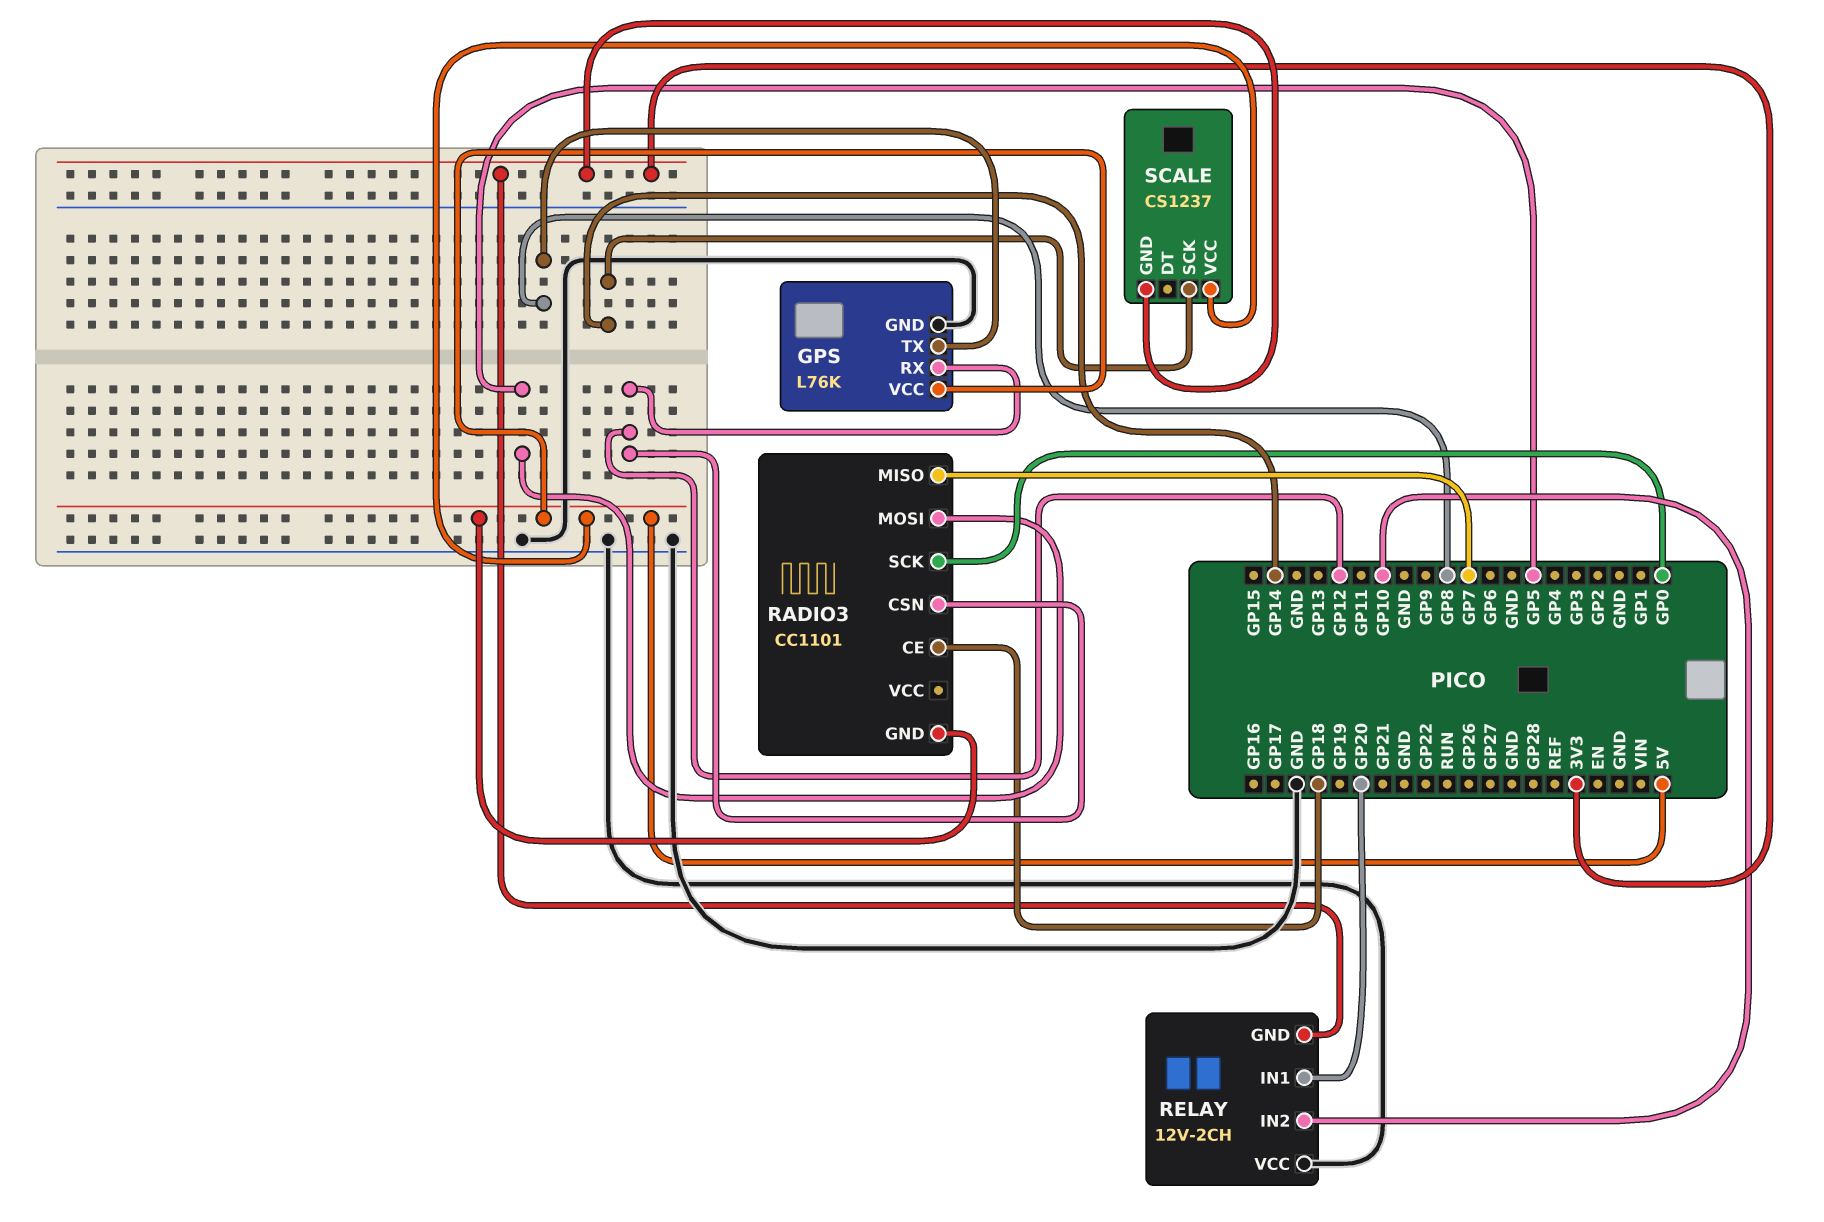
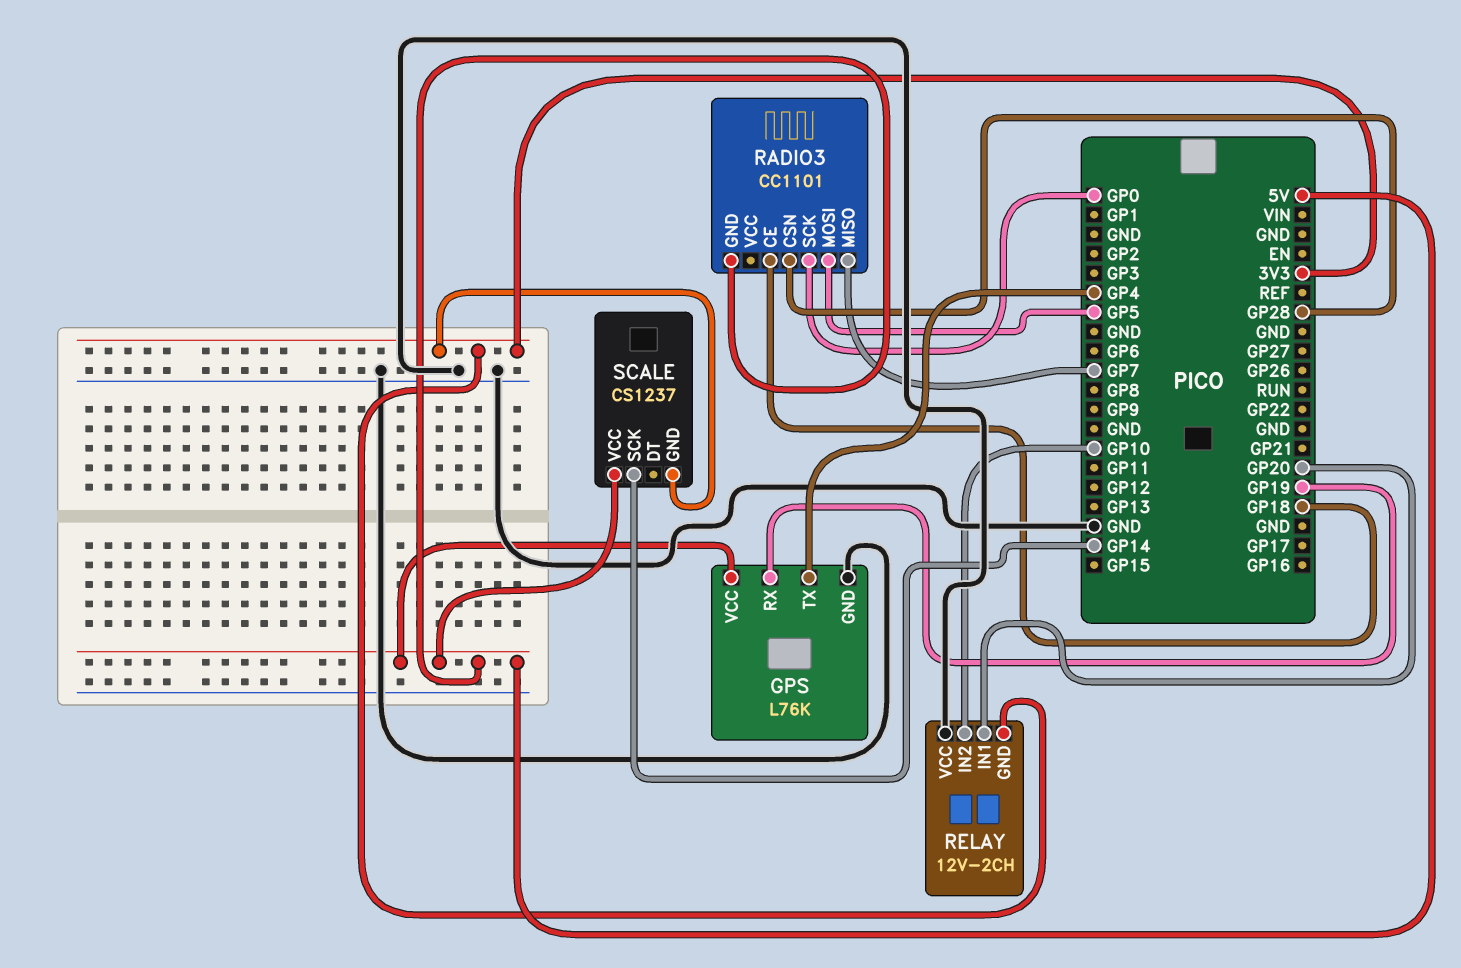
GPS pin RX: GP12 -> GP19
GPS pin TX: GP8 -> GP4
RADIO3 pin CSN: GP12 -> GP28

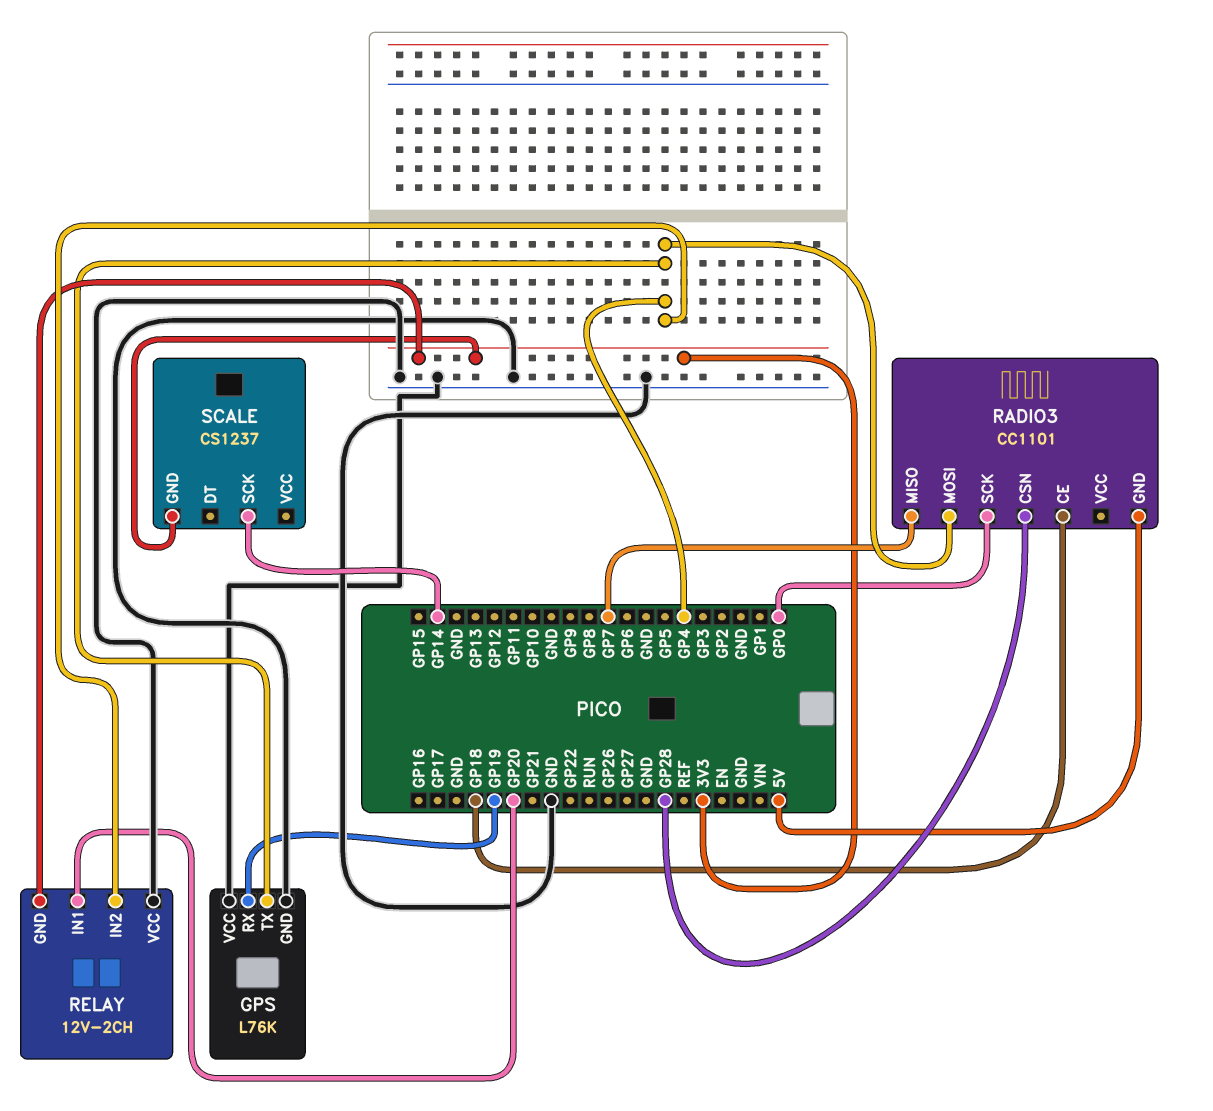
GPS pin VCC: 5V -> GND
RADIO3 pin MOSI: GP5 -> GP4
RELAY pin IN2: GP10 -> GP4
SCALE pin VCC: 5V -> none

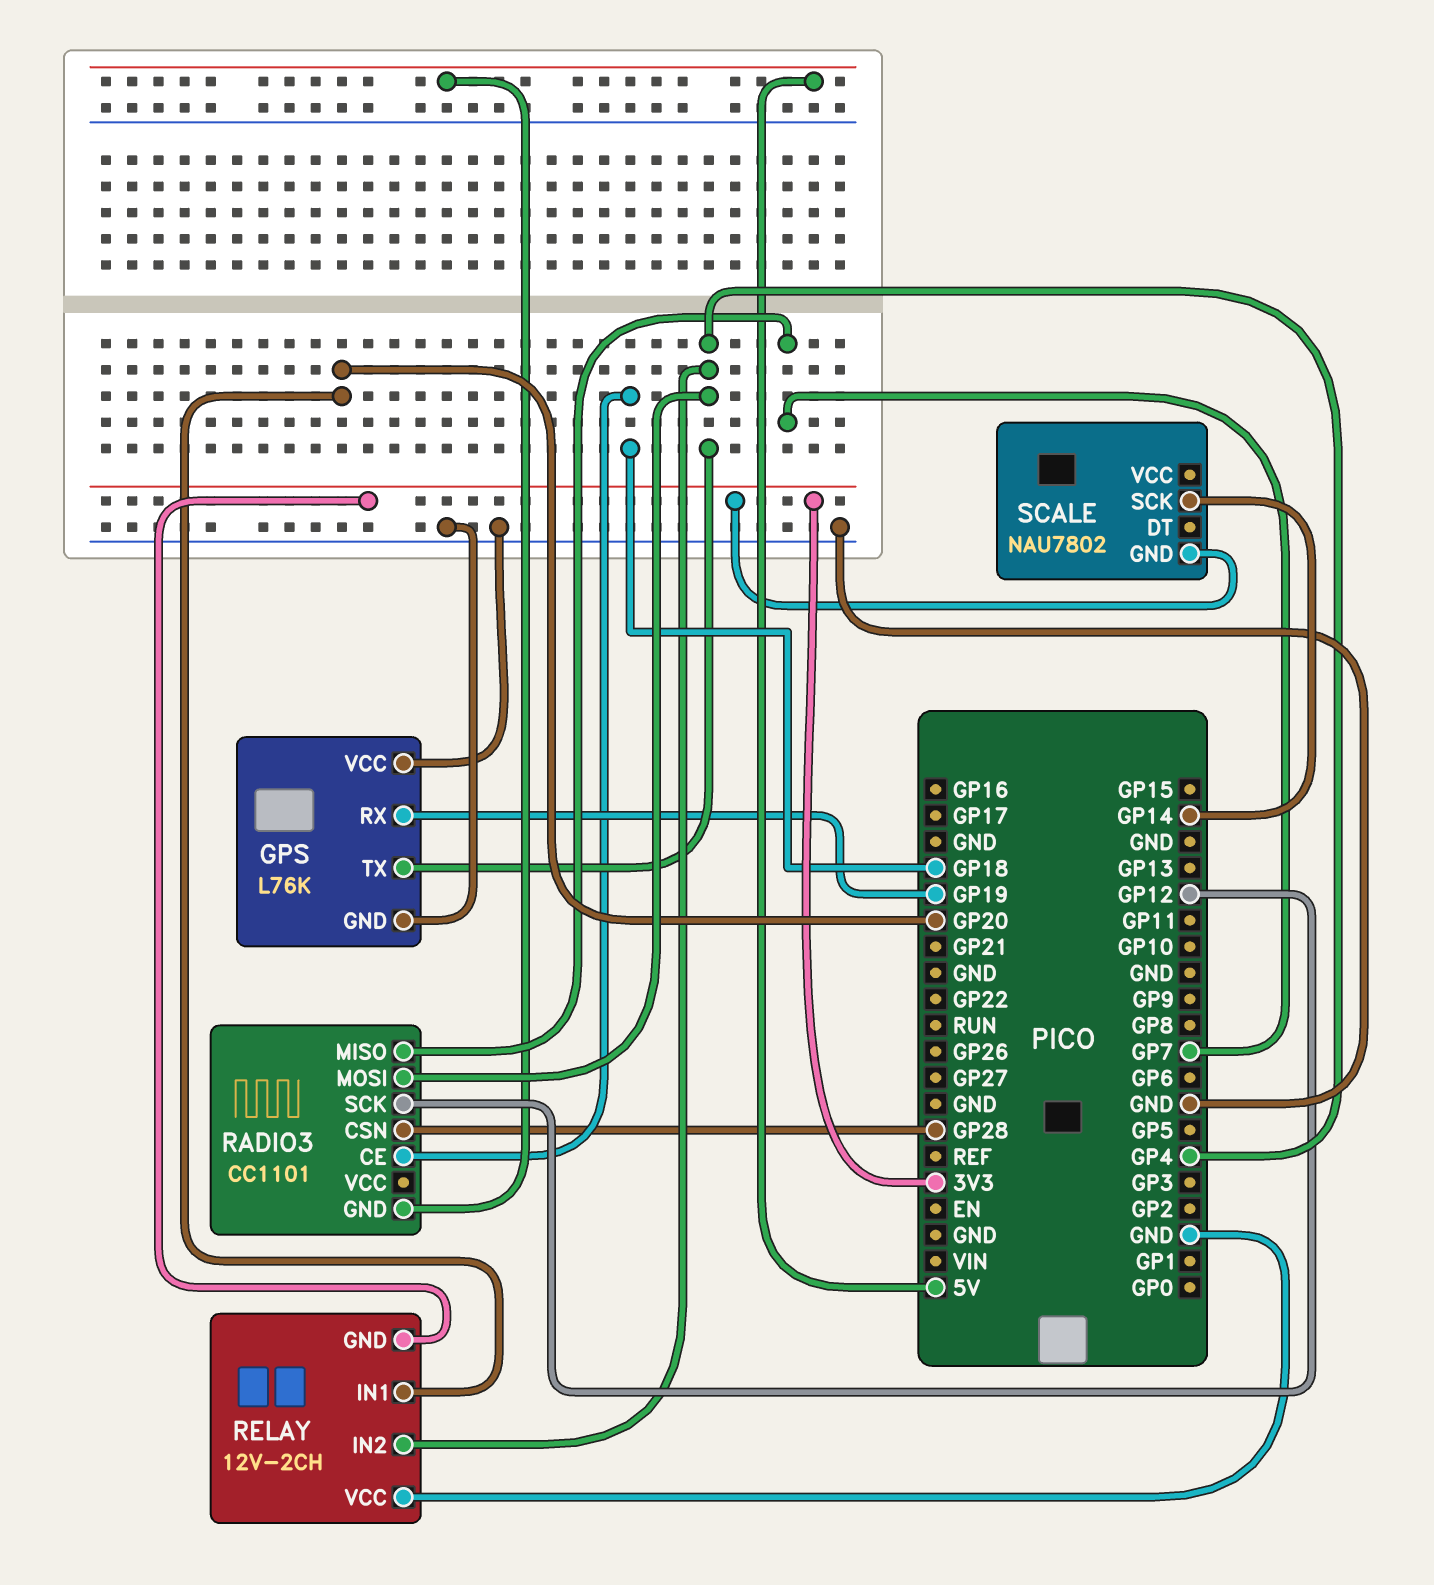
RADIO3 pin SCK: GP0 -> GP12
SCALE: CS1237 -> NAU7802

